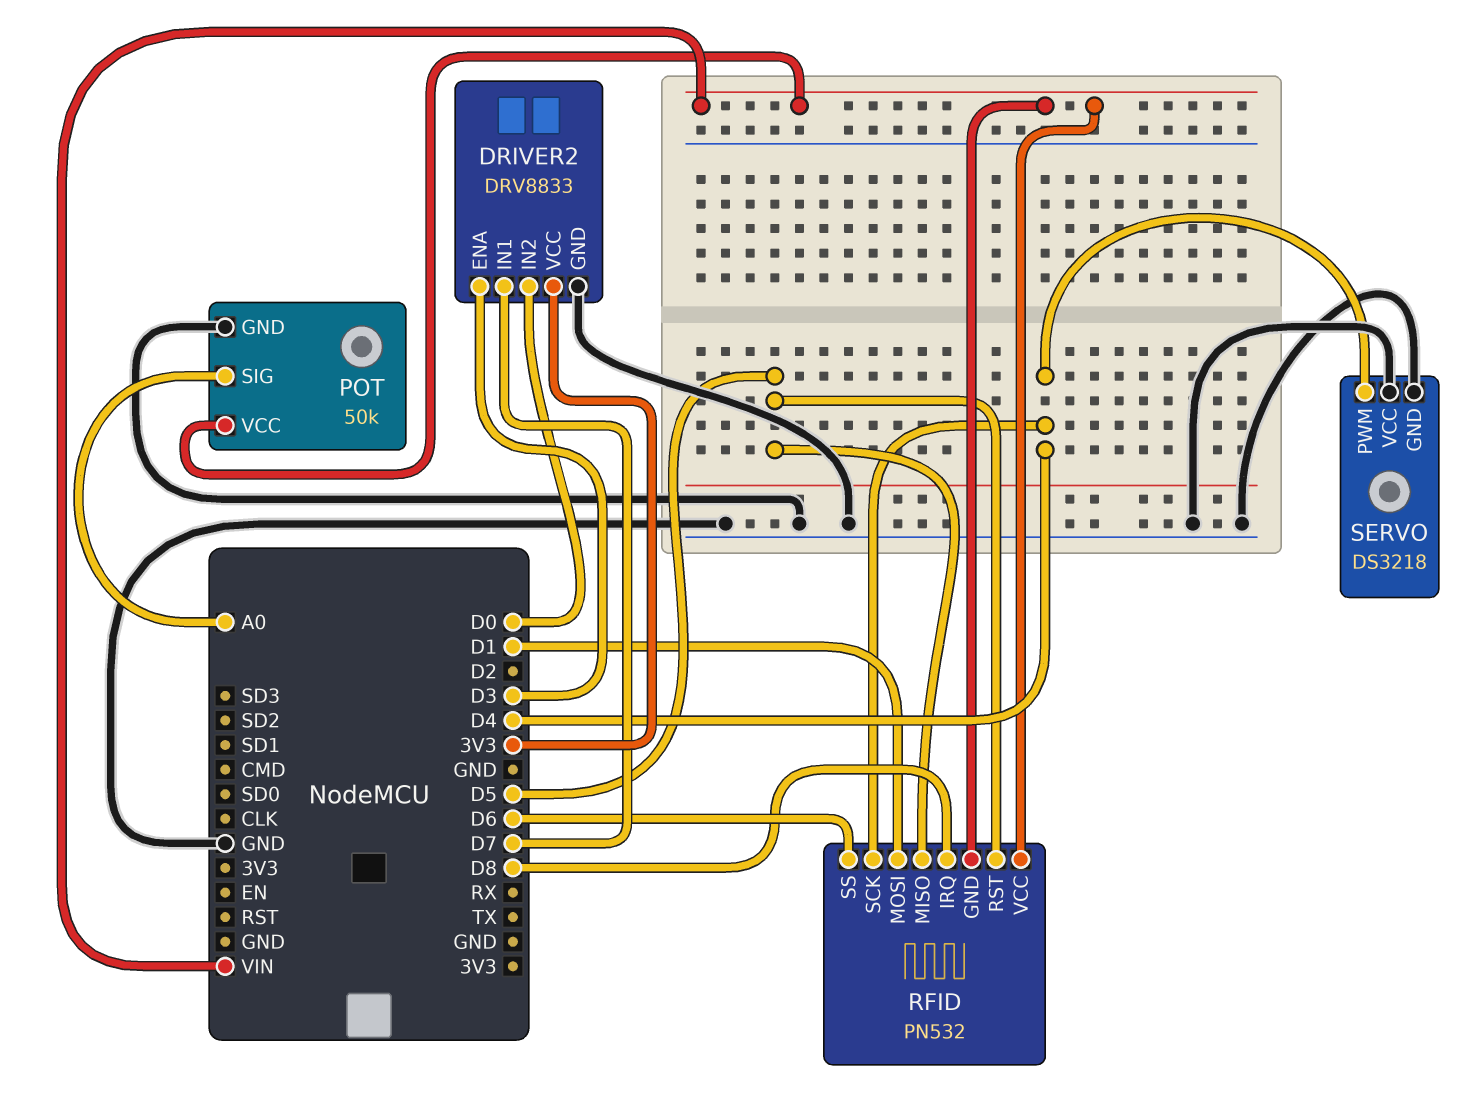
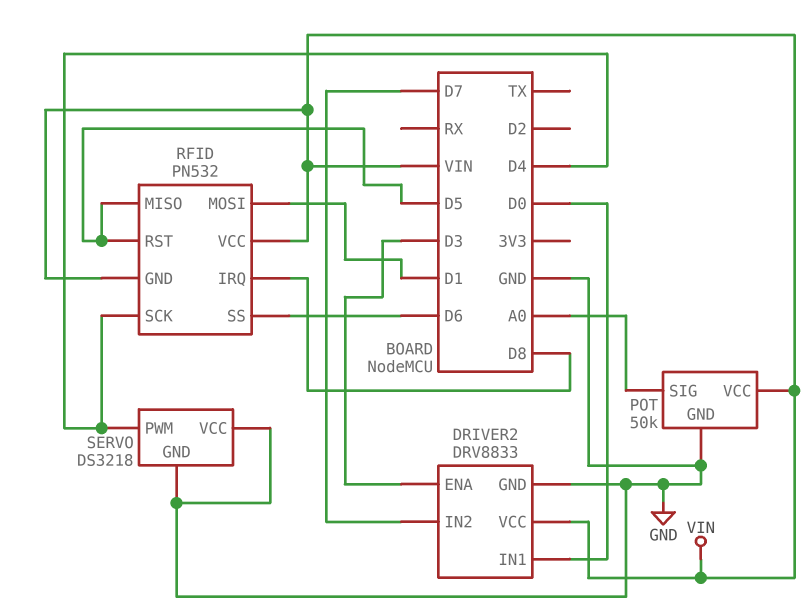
DRIVER2 pin IN1: D7 -> D0
DRIVER2 pin IN2: D0 -> D7
DRIVER2 pin VCC: 3V3 -> VIN

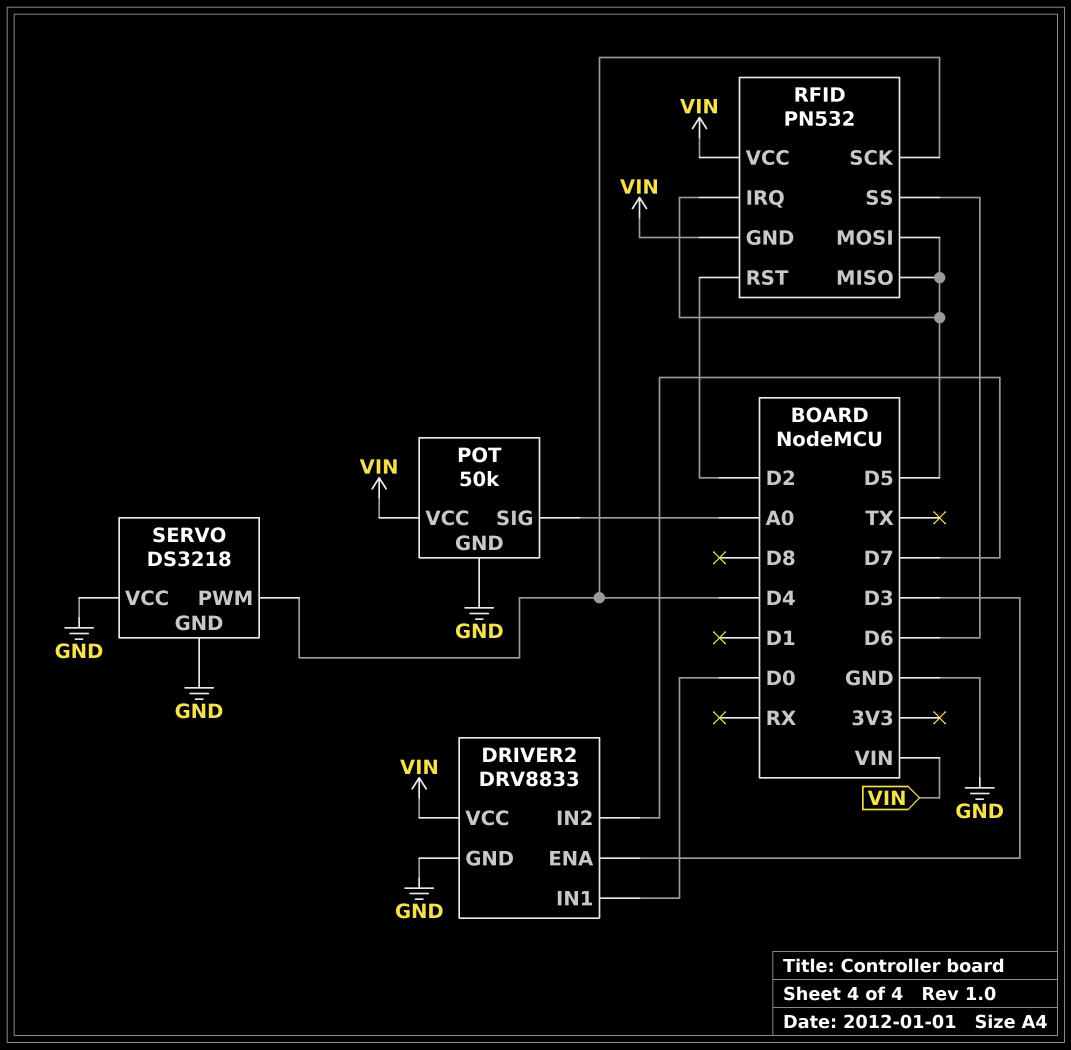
RFID pin IRQ: D8 -> D5
RFID pin MOSI: D1 -> D5
RFID pin RST: D5 -> D2

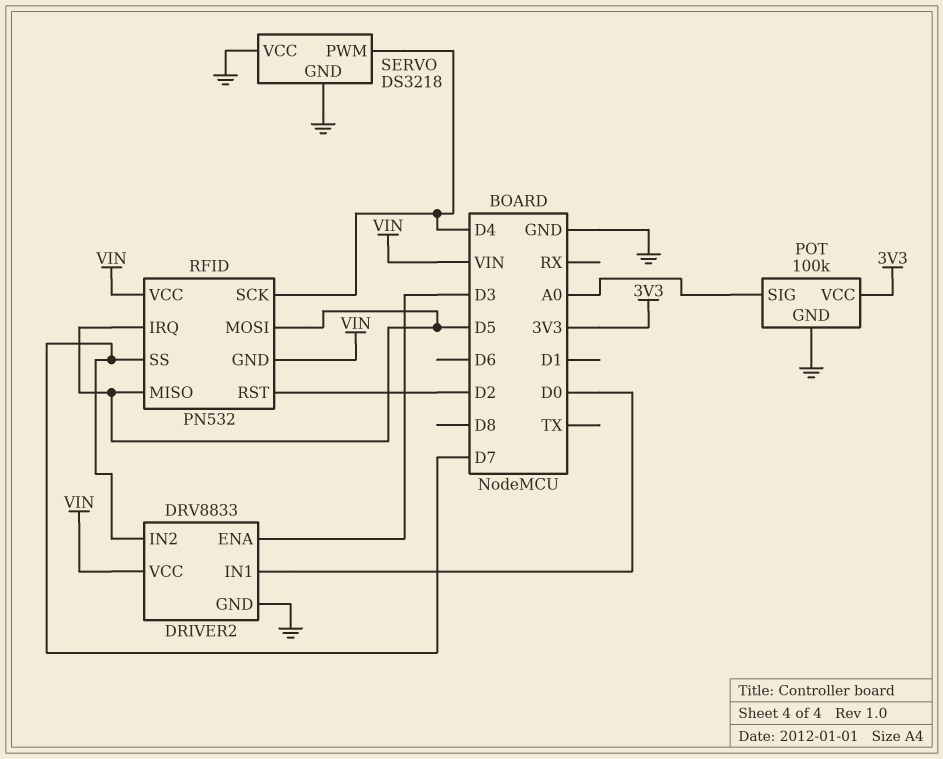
POT: 50k -> 100k
POT pin VCC: VIN -> 3V3
RFID pin SS: D6 -> D7

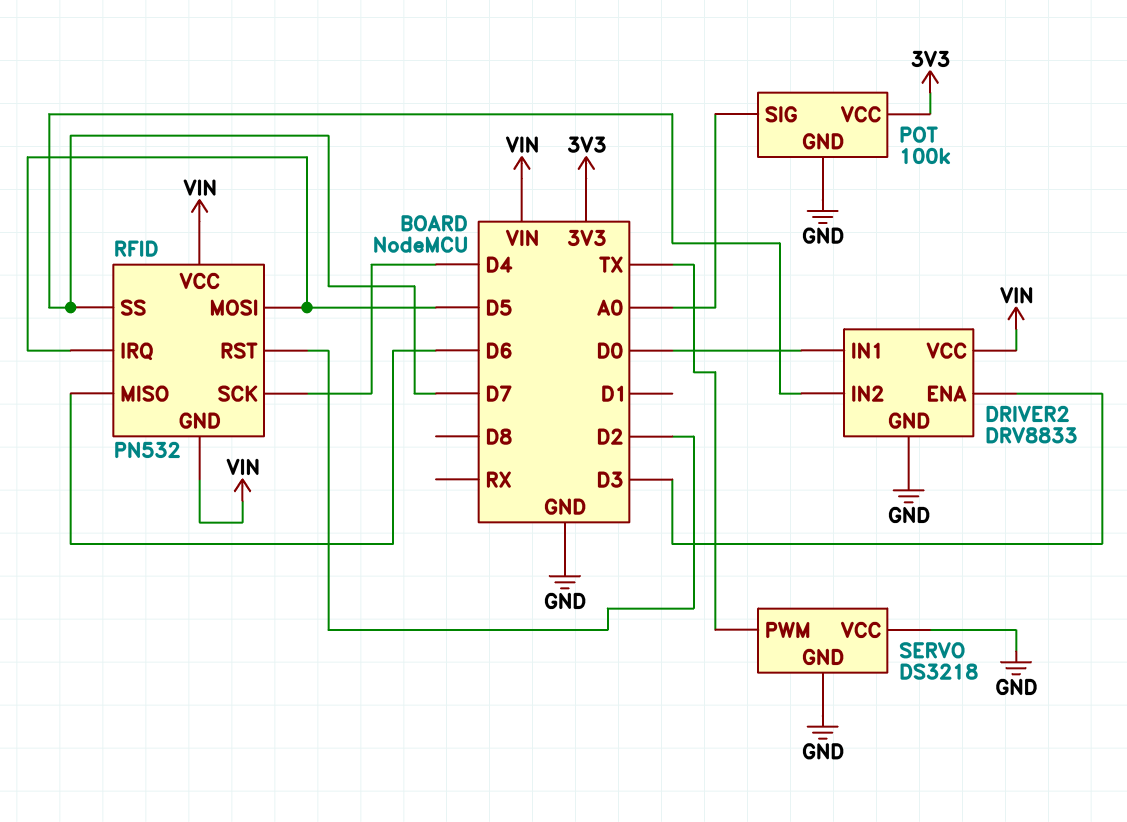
RFID pin MISO: D5 -> D6
SERVO pin PWM: D4 -> TX

